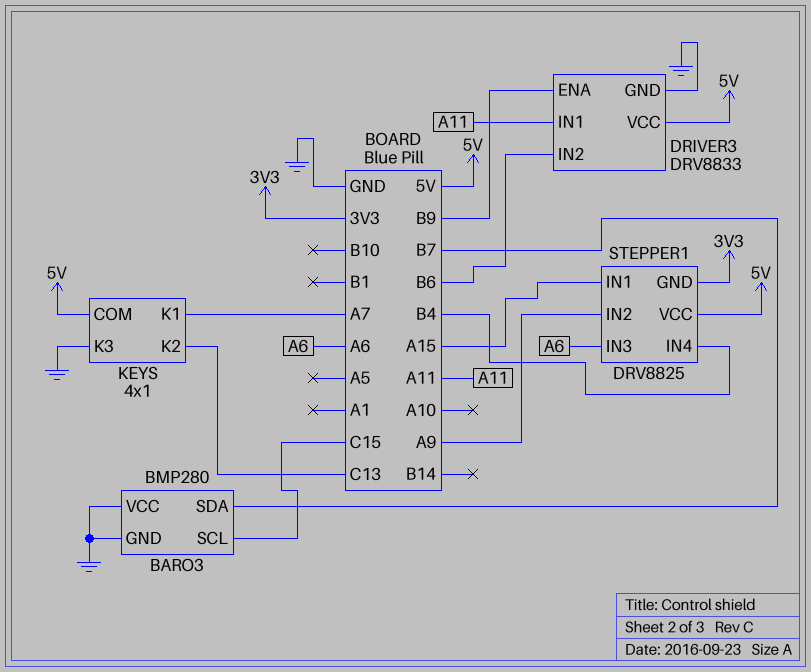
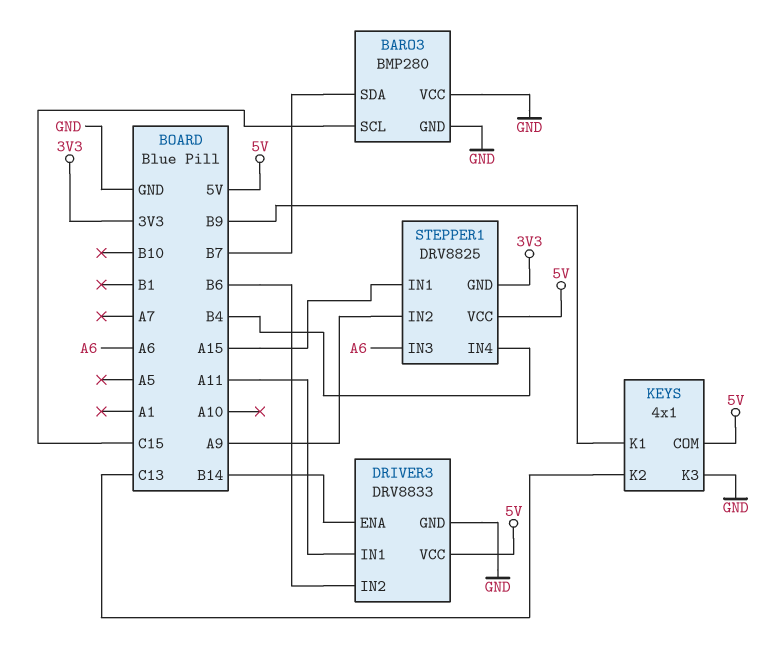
DRIVER3 pin ENA: B9 -> B14
KEYS pin K1: A7 -> B9

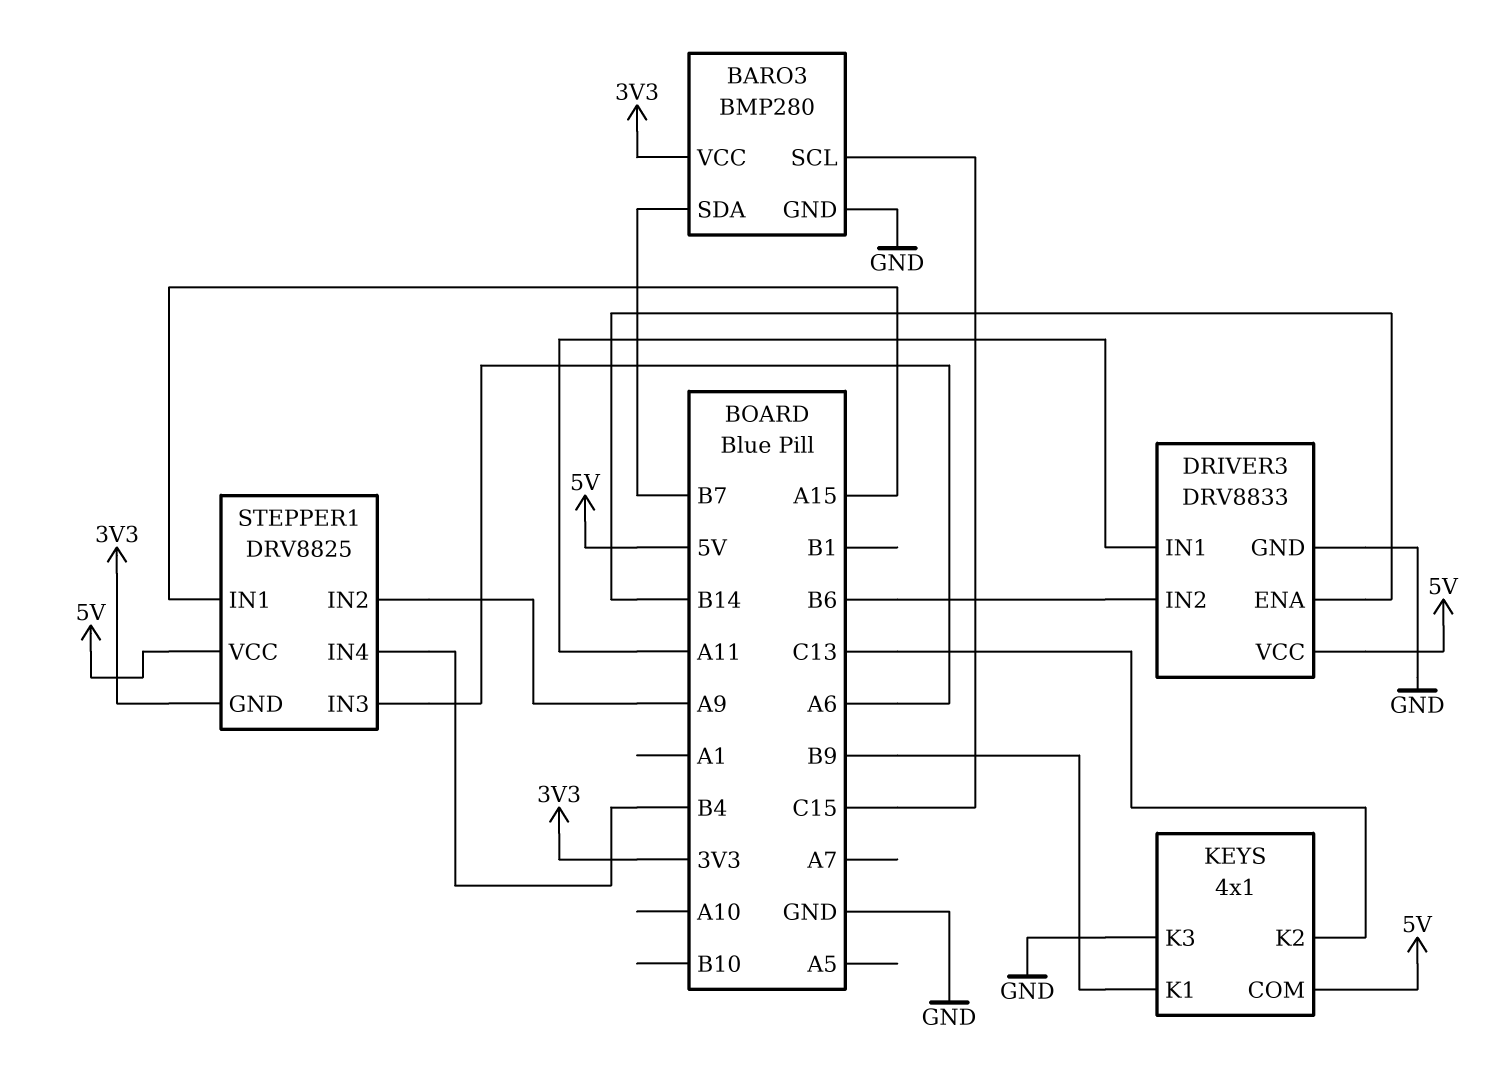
BARO3 pin VCC: GND -> 3V3

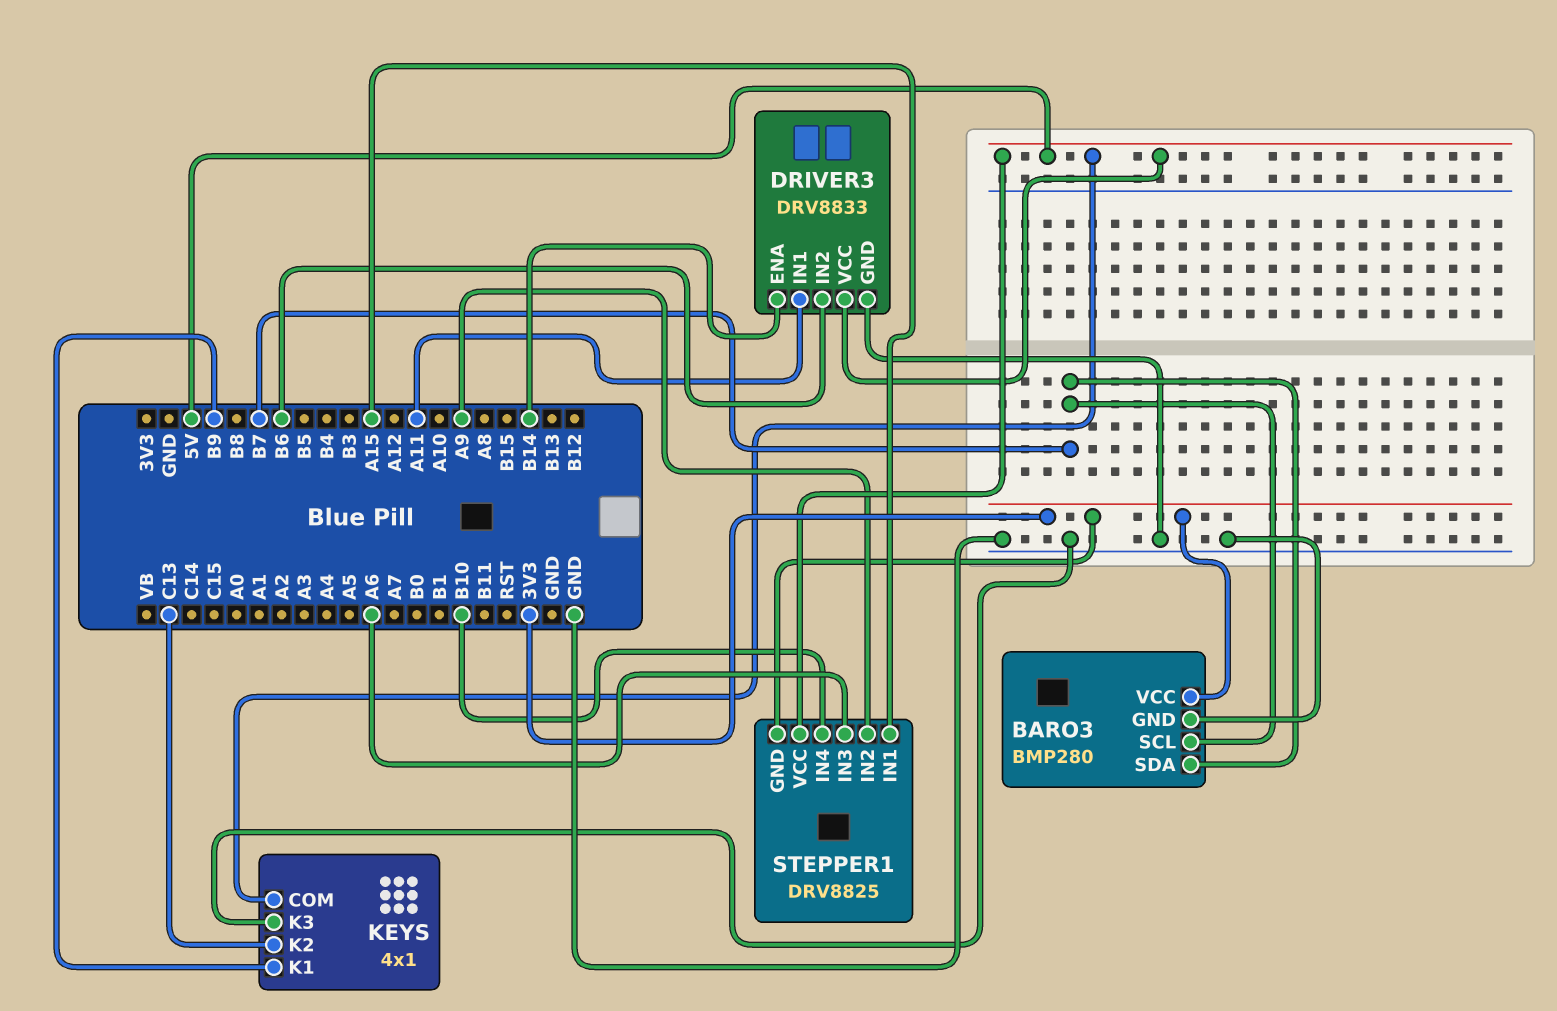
BARO3 pin SCL: C15 -> B7
STEPPER1 pin IN4: B4 -> B10

